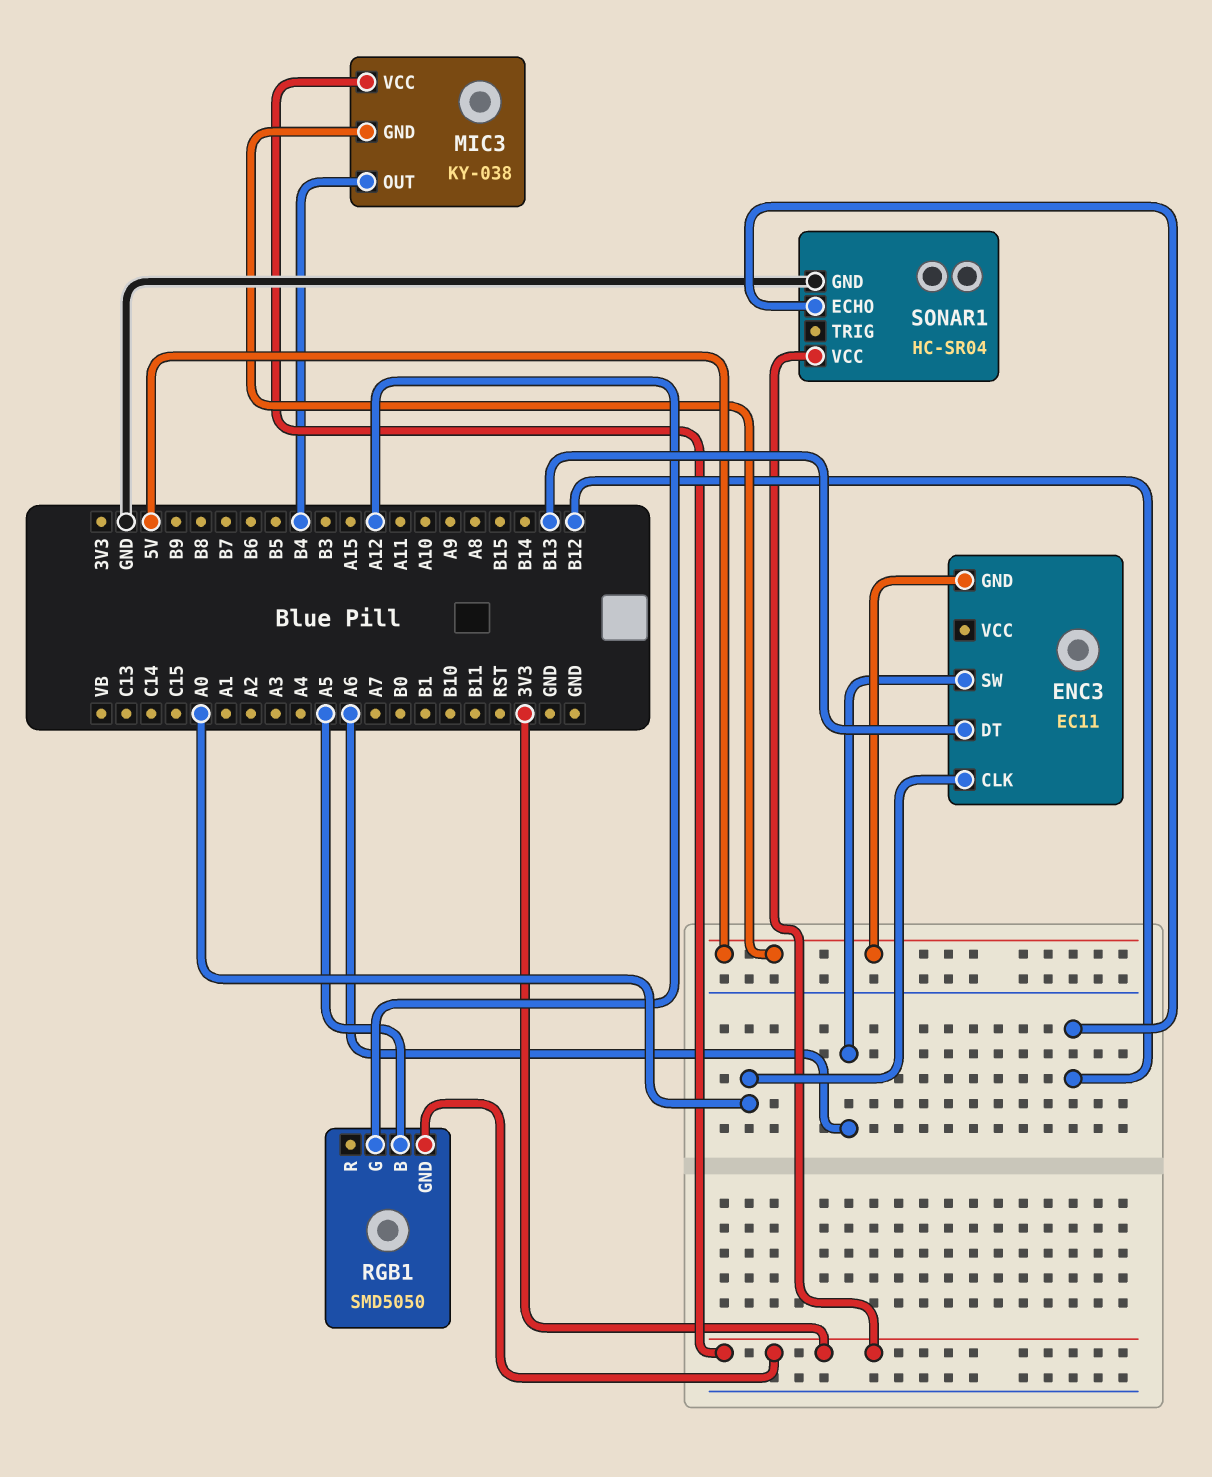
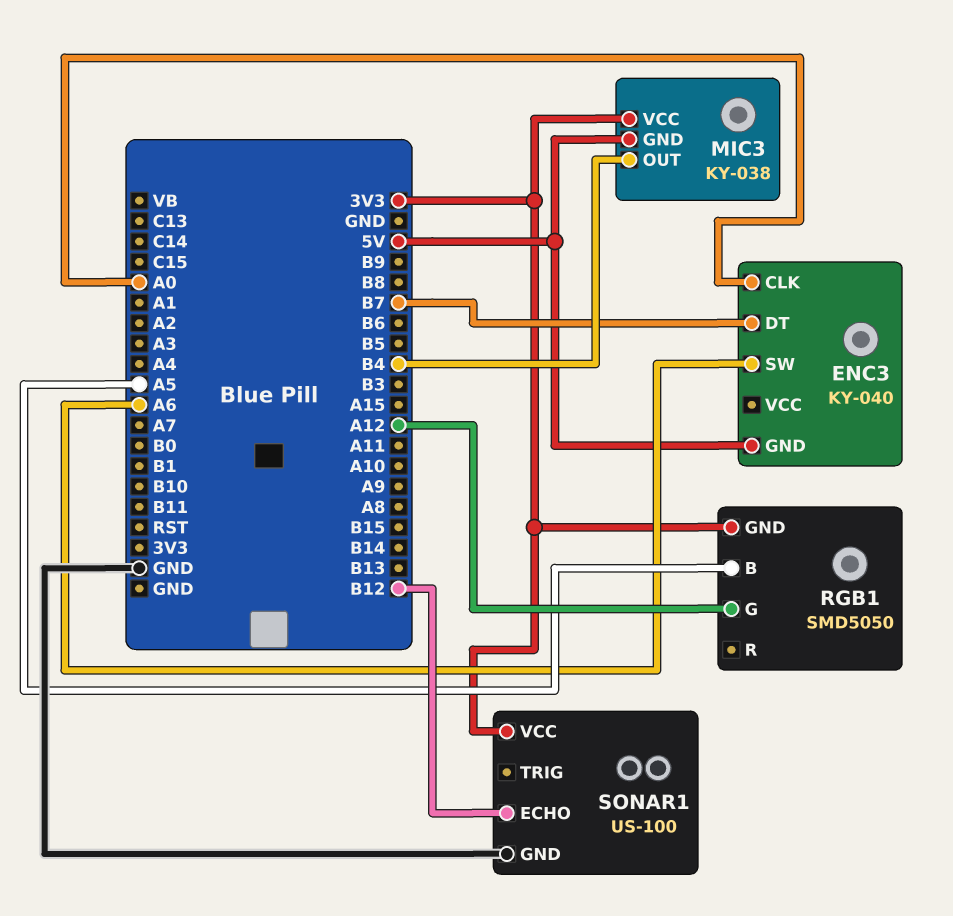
ENC3: EC11 -> KY-040
ENC3 pin DT: B13 -> B7
SONAR1: HC-SR04 -> US-100

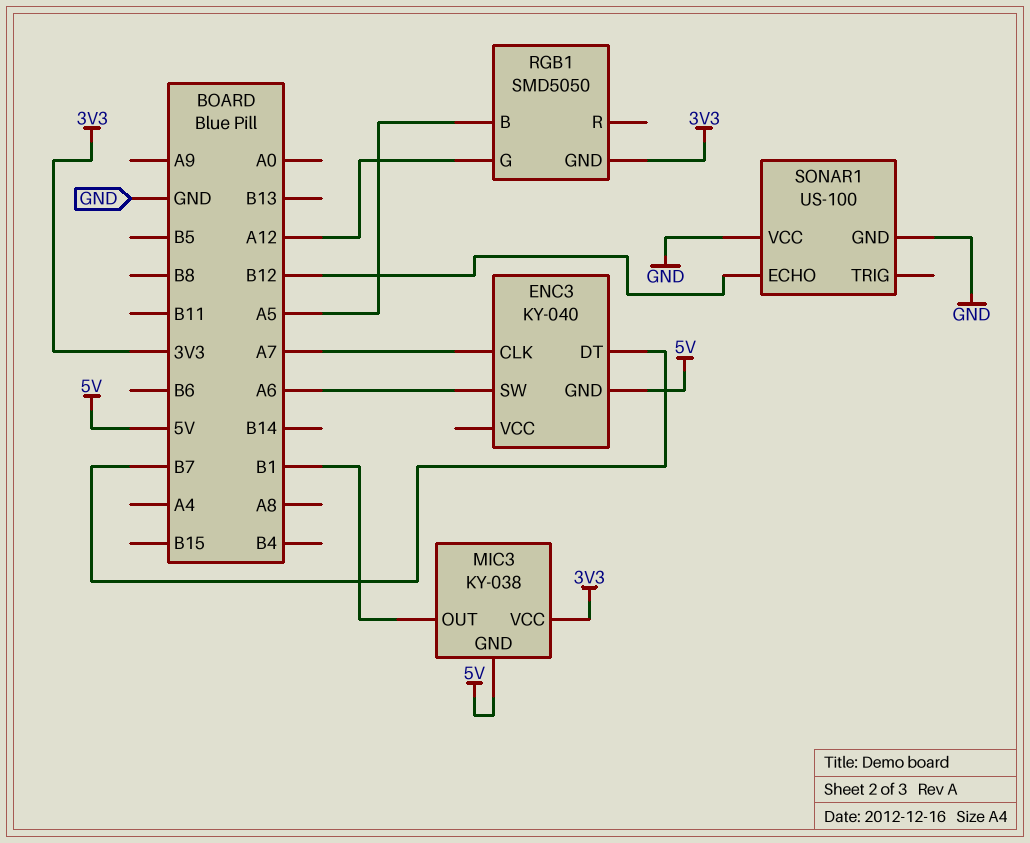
ENC3 pin CLK: A0 -> A7
MIC3 pin OUT: B4 -> B1
SONAR1 pin VCC: 3V3 -> GND

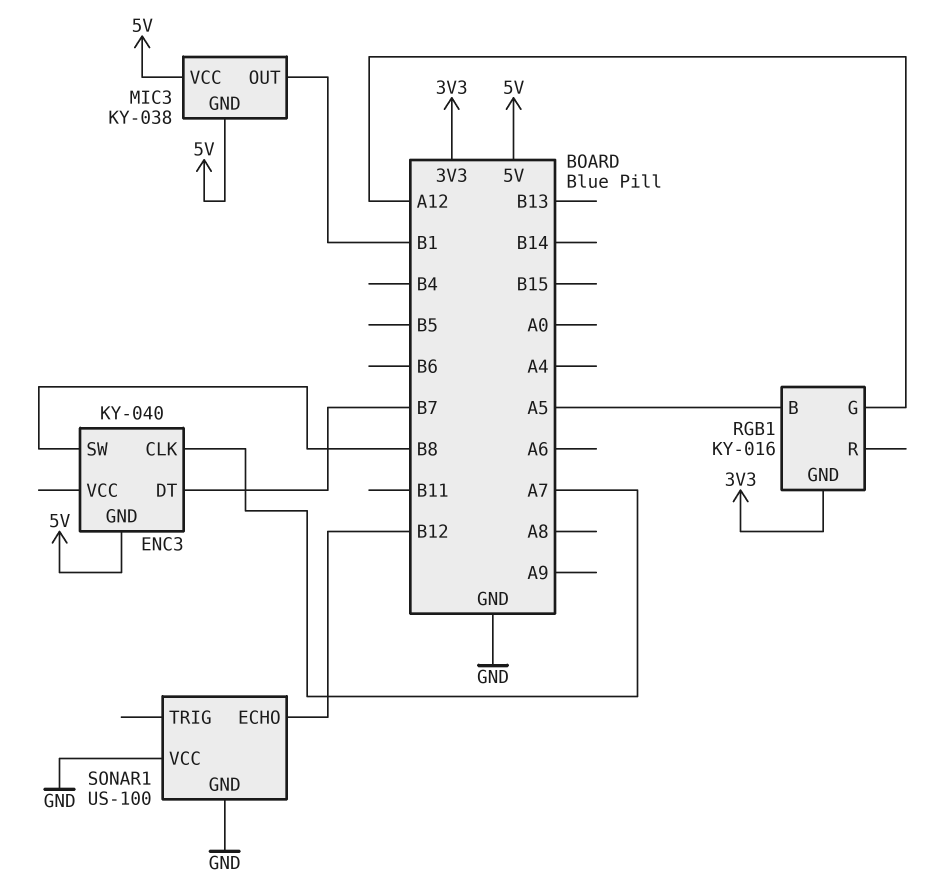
ENC3 pin SW: A6 -> B8
MIC3 pin VCC: 3V3 -> 5V
RGB1: SMD5050 -> KY-016

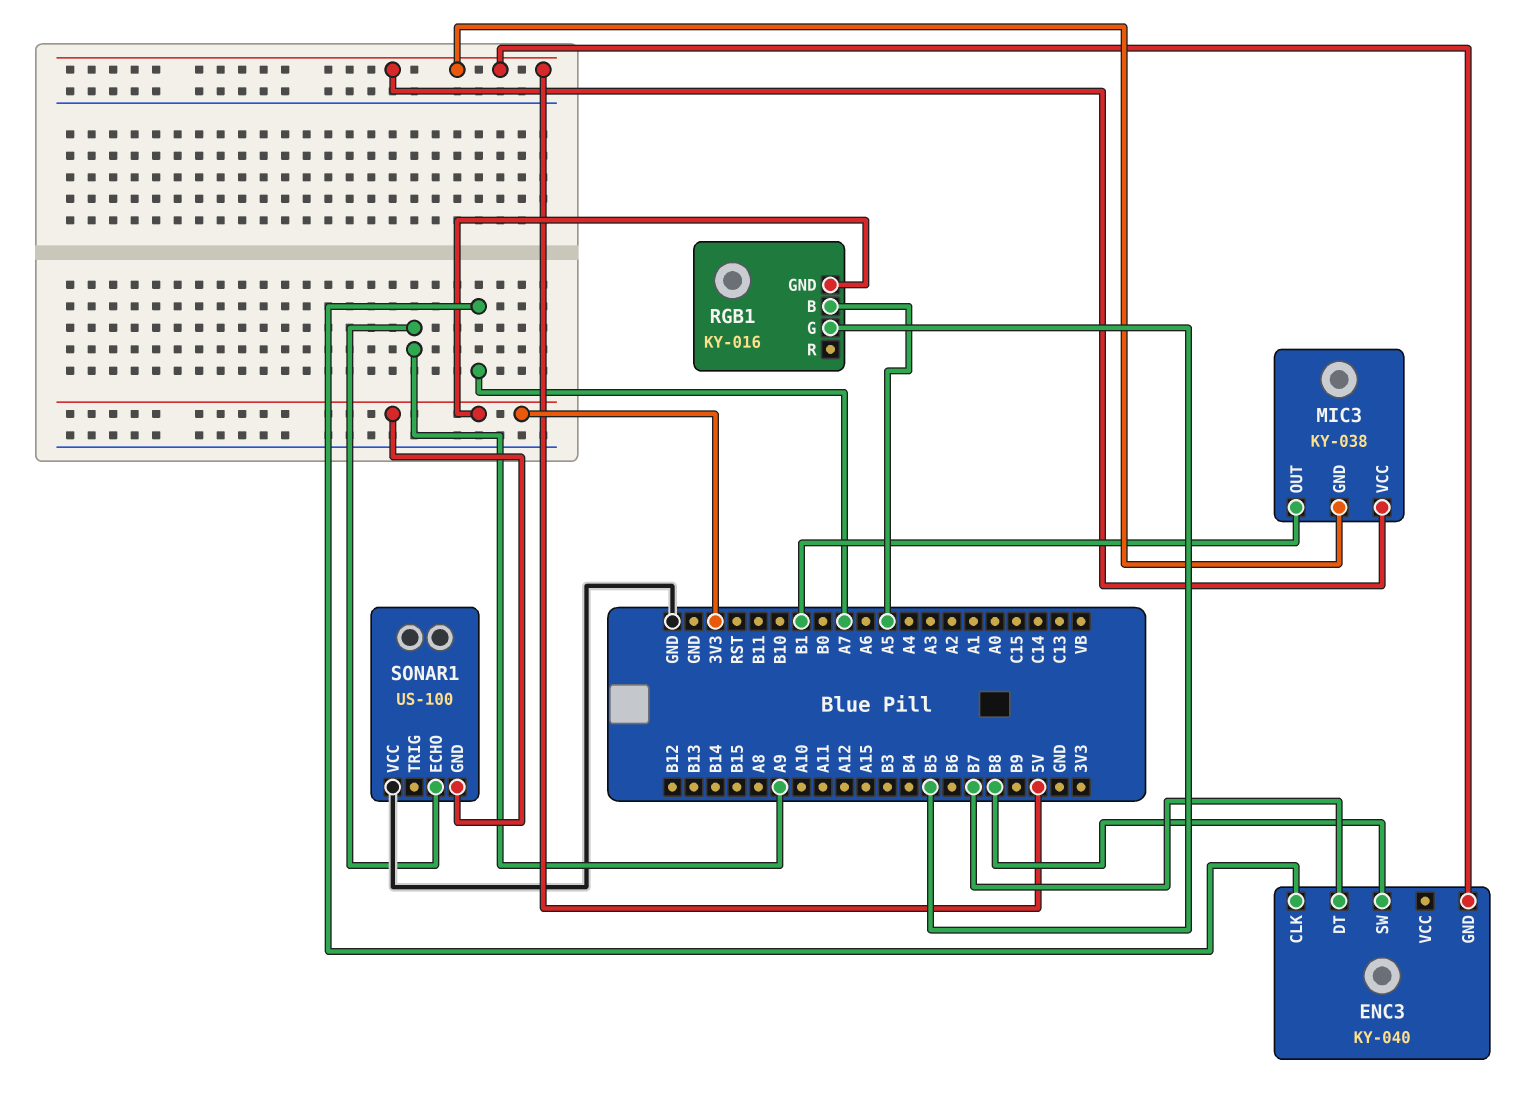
RGB1 pin G: A12 -> B5
SONAR1 pin ECHO: B12 -> A9
SONAR1 pin GND: GND -> 3V3

